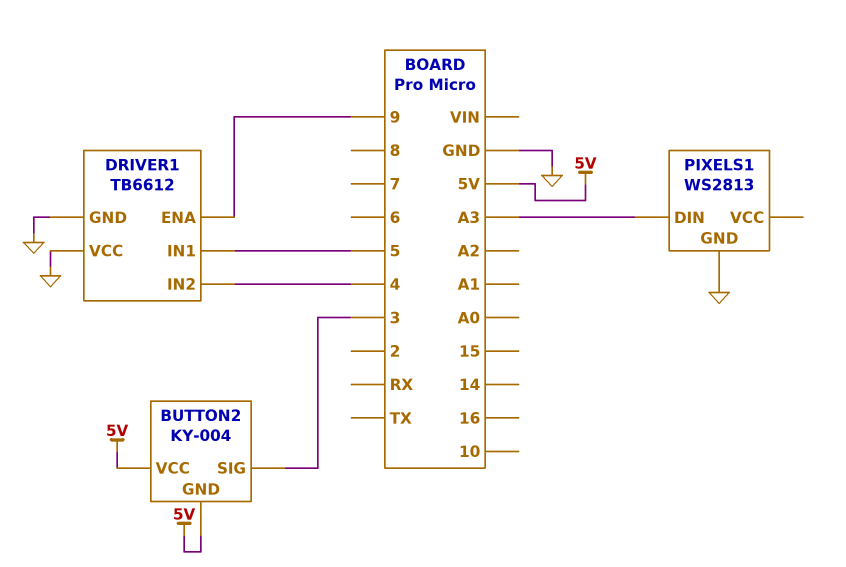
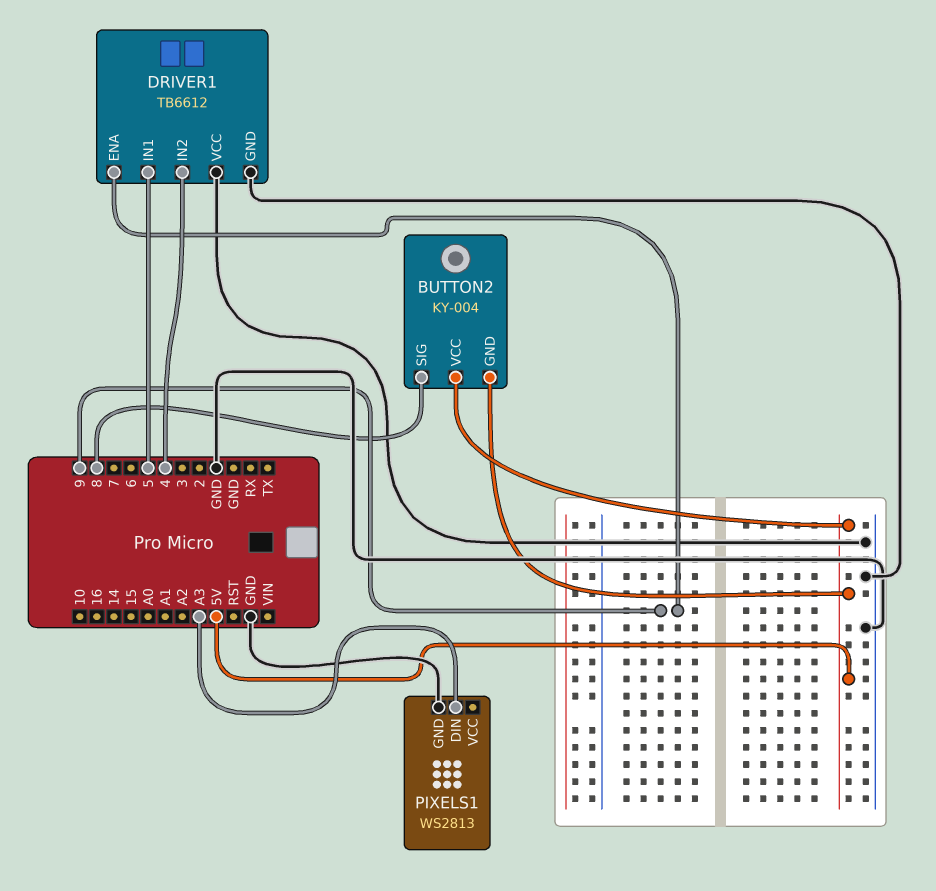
BUTTON2 pin SIG: 3 -> 8

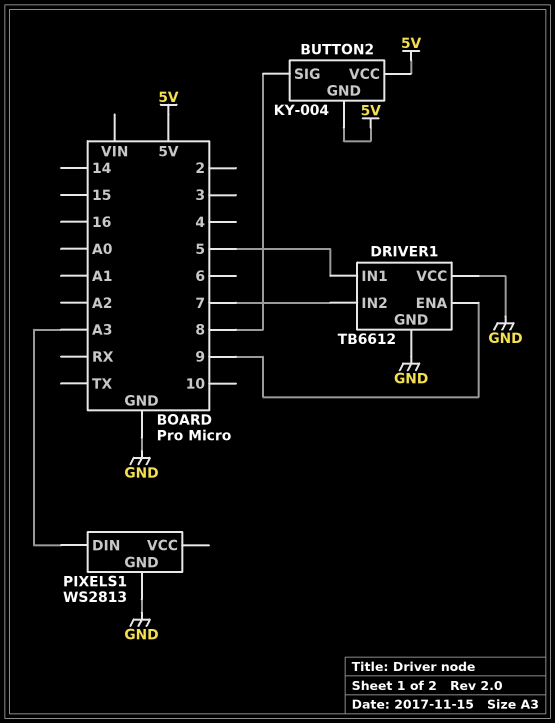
DRIVER1 pin IN2: 4 -> 7

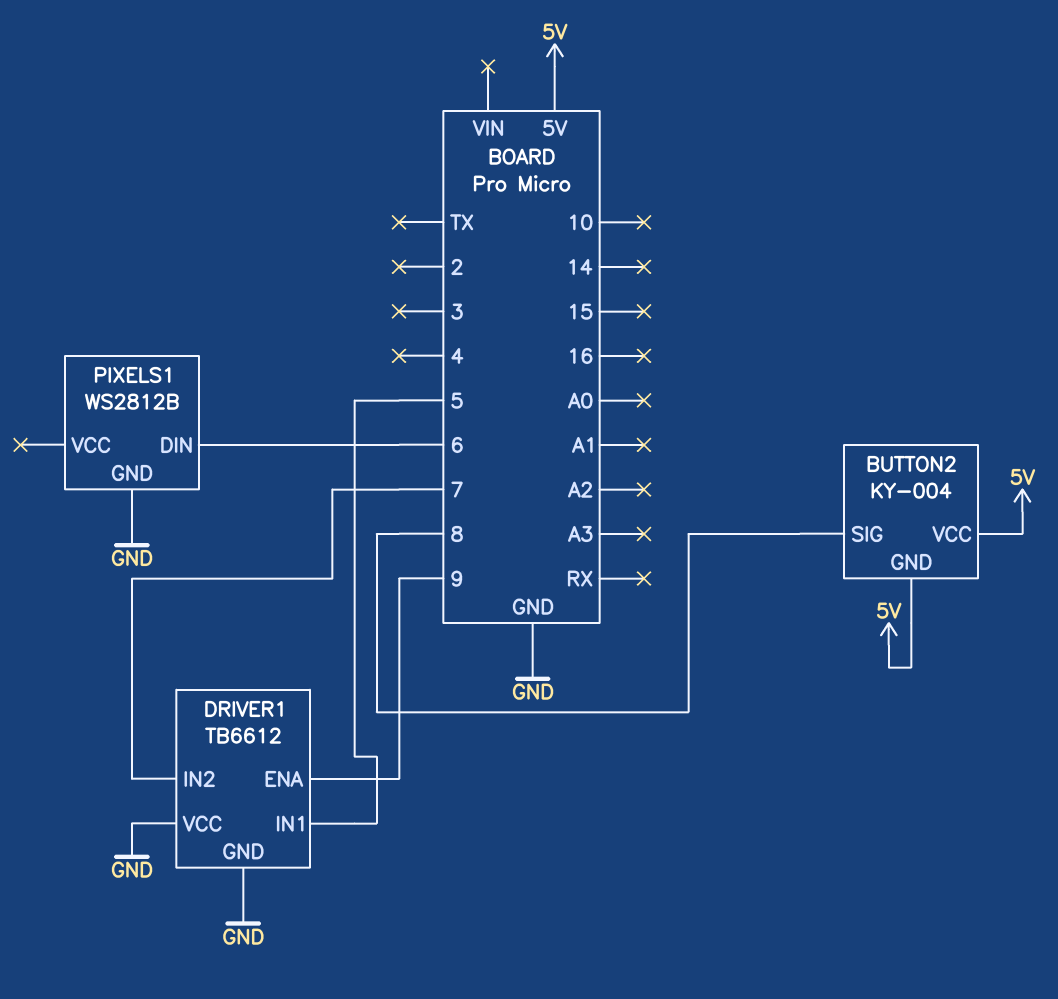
PIXELS1: WS2813 -> WS2812B
PIXELS1 pin DIN: A3 -> 6

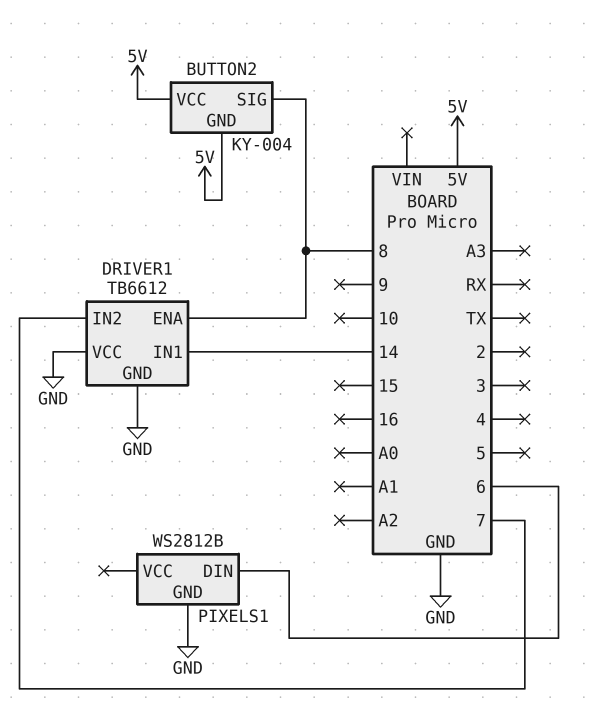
DRIVER1 pin ENA: 9 -> 8
DRIVER1 pin IN1: 5 -> 14

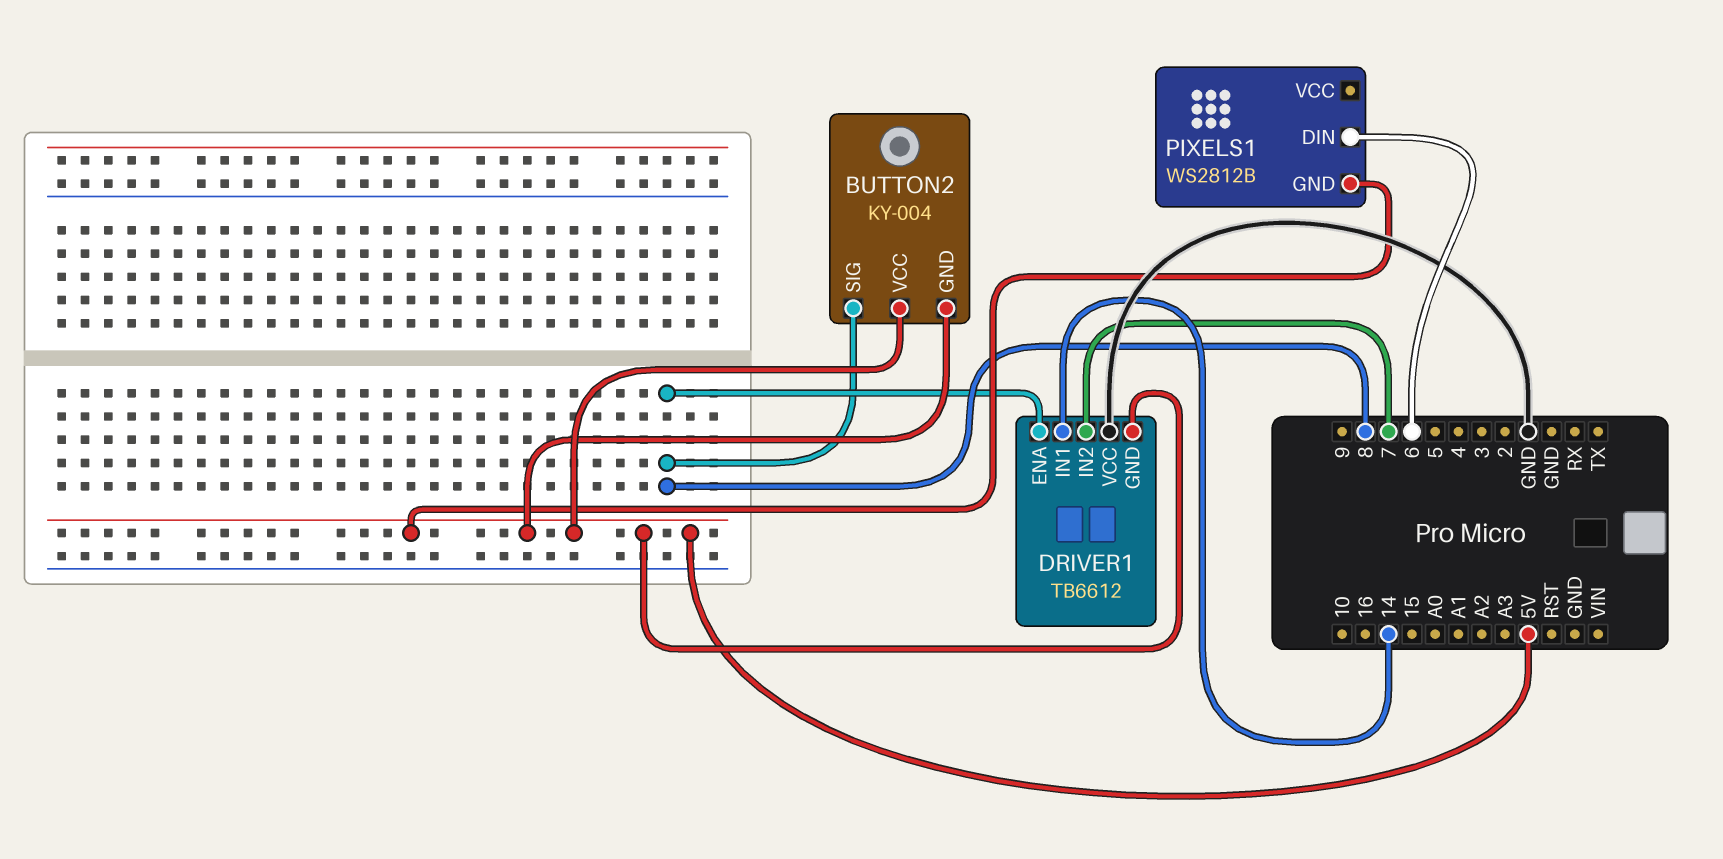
DRIVER1 pin GND: GND -> 5V
PIXELS1 pin GND: GND -> 5V

